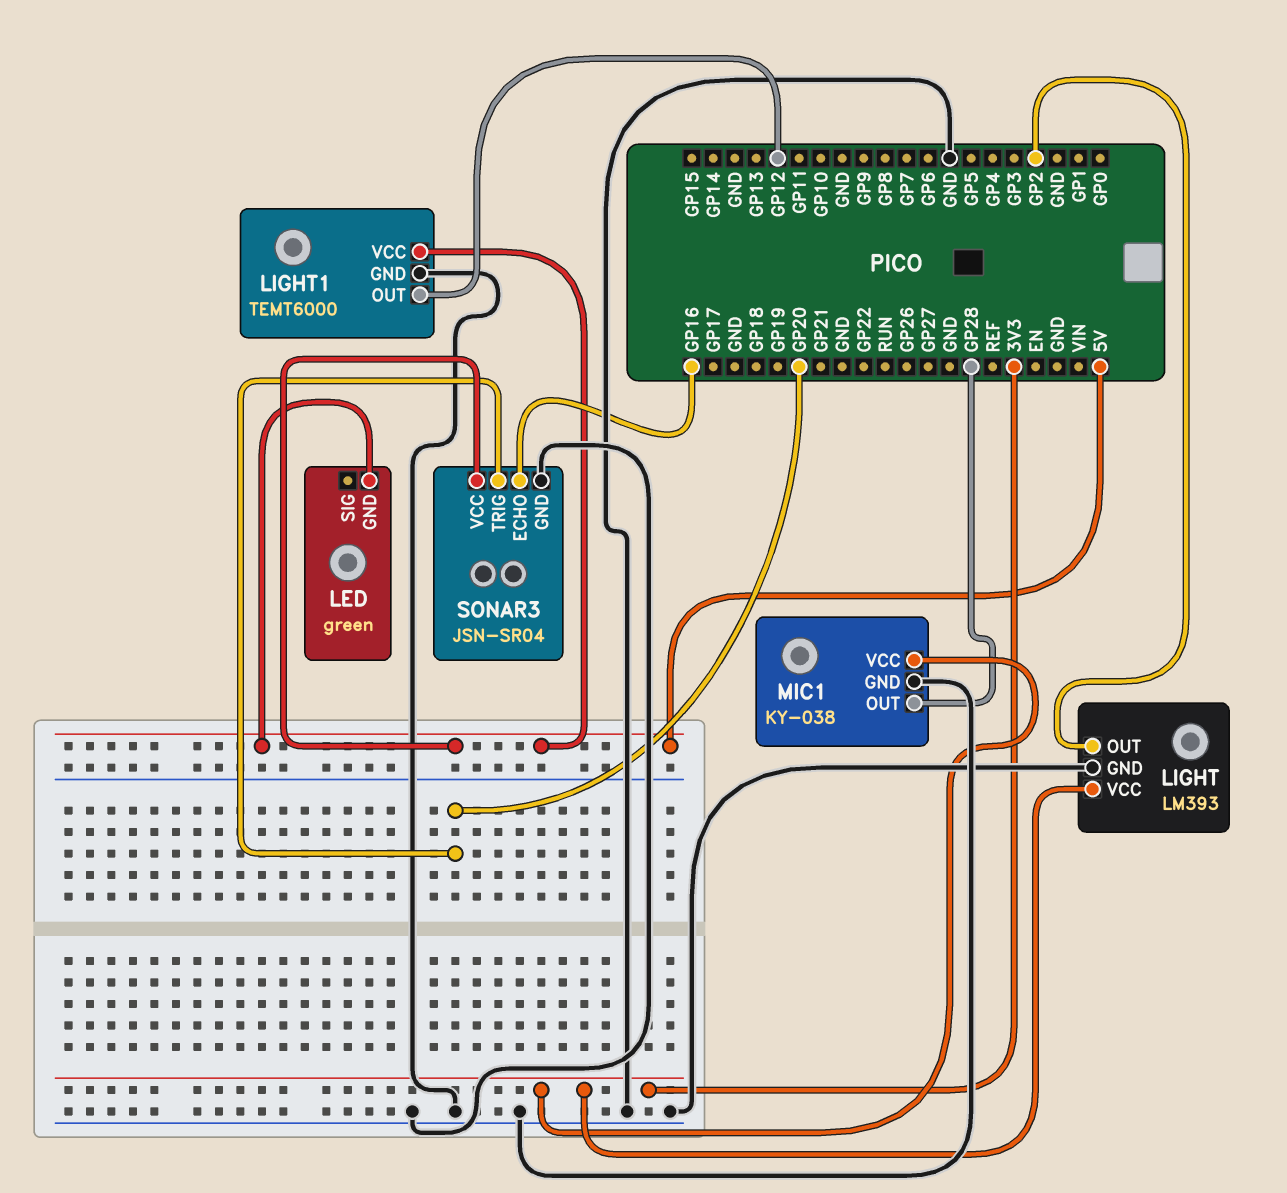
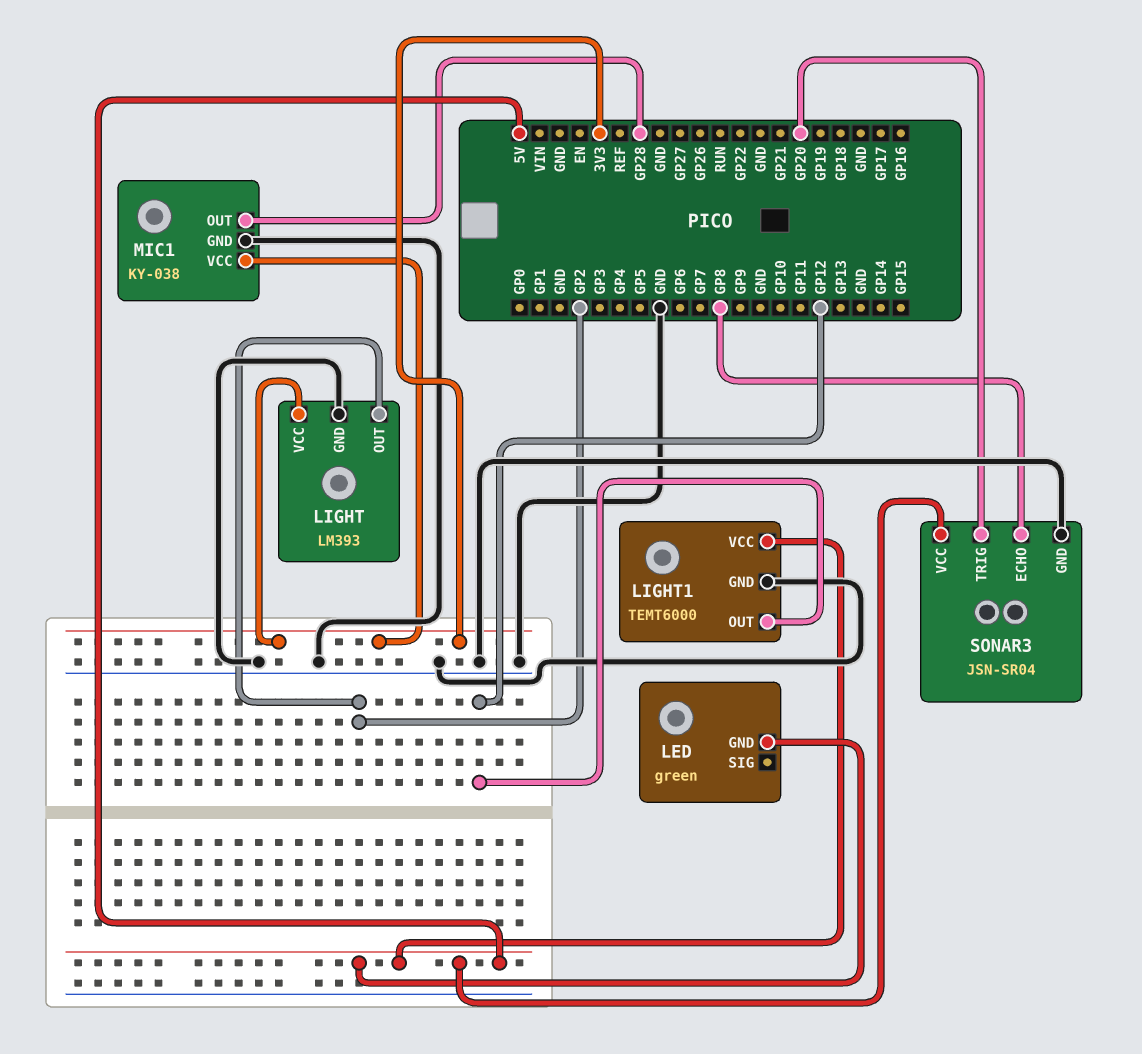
SONAR3 pin ECHO: GP16 -> GP8

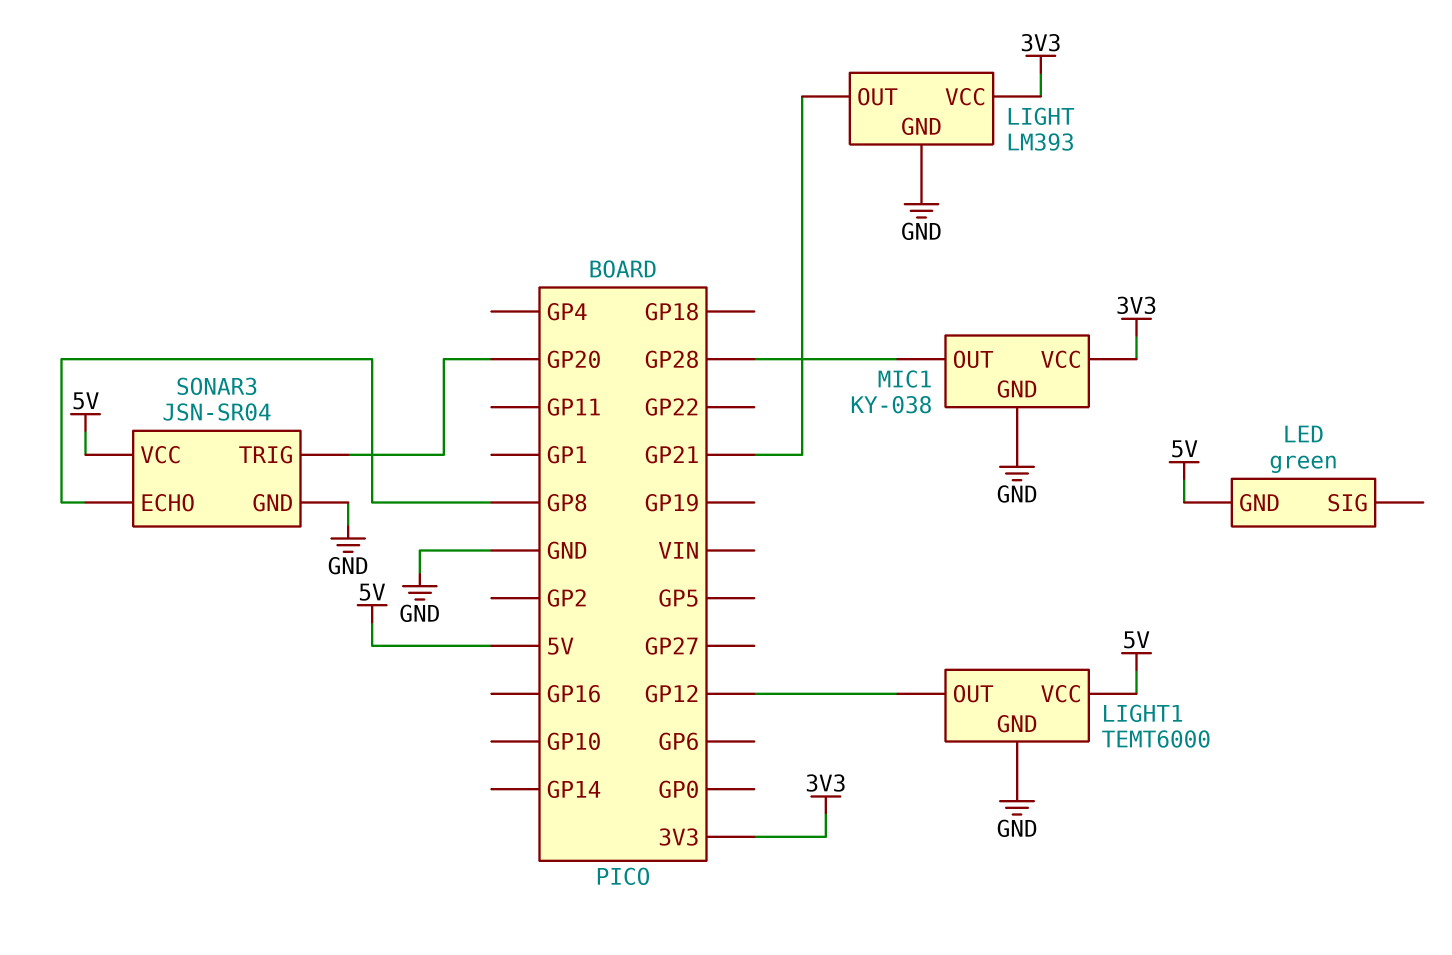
LIGHT pin OUT: GP2 -> GP21

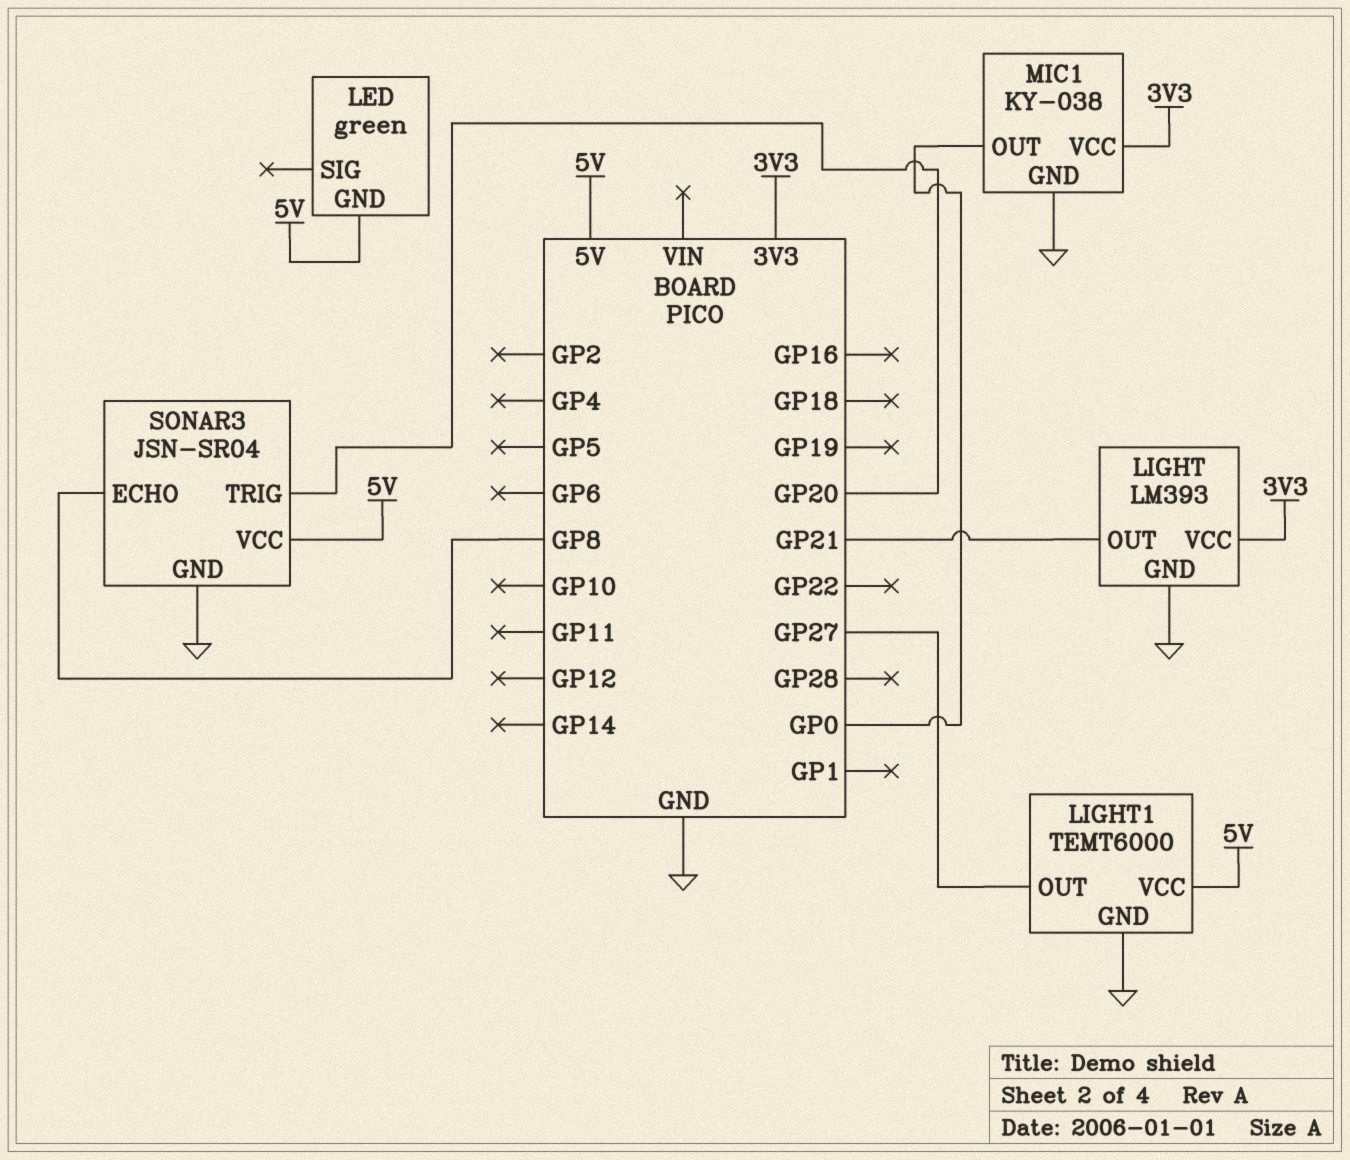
LIGHT1 pin OUT: GP12 -> GP27
MIC1 pin OUT: GP28 -> GP0

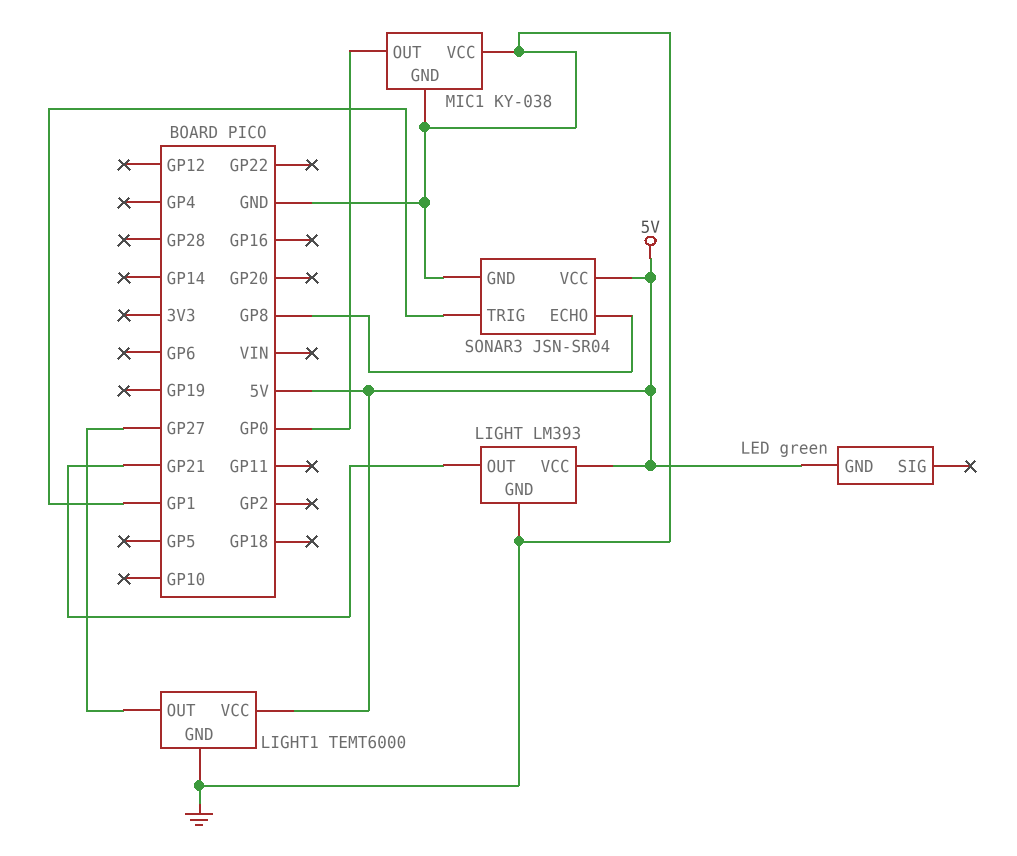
LIGHT pin VCC: 3V3 -> 5V
MIC1 pin VCC: 3V3 -> GND
SONAR3 pin TRIG: GP20 -> GP1

